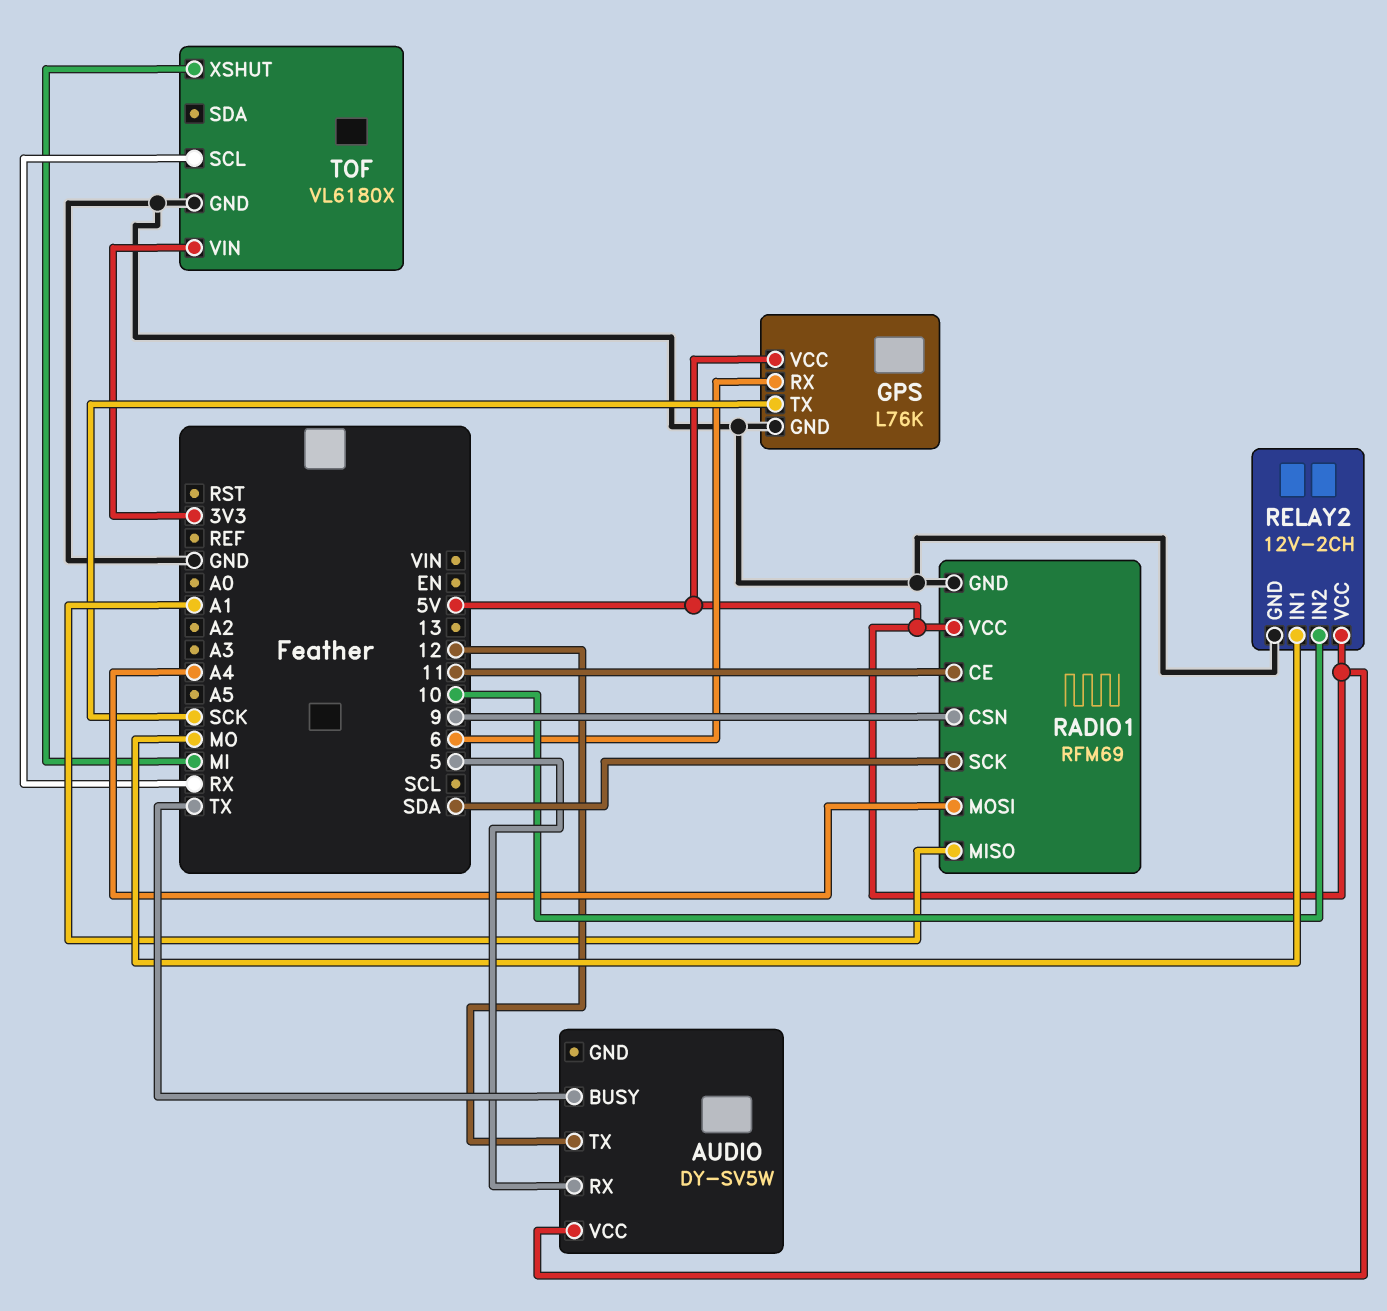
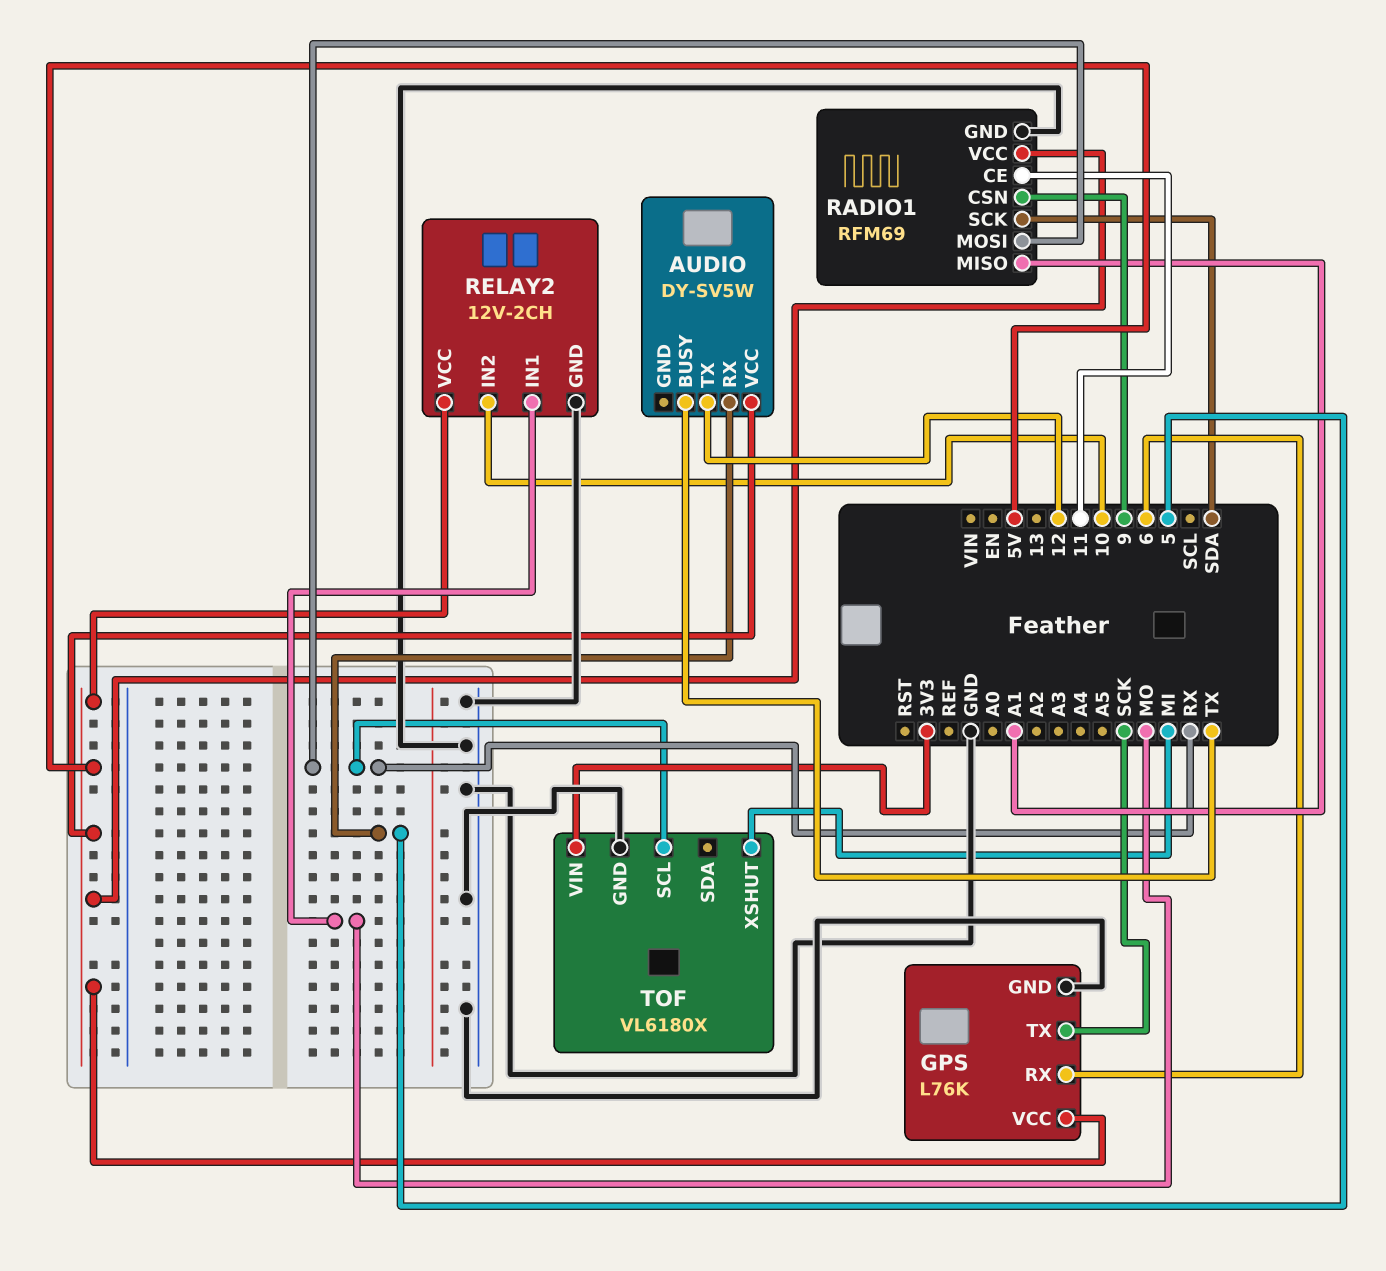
RADIO1 pin MOSI: A4 -> RX

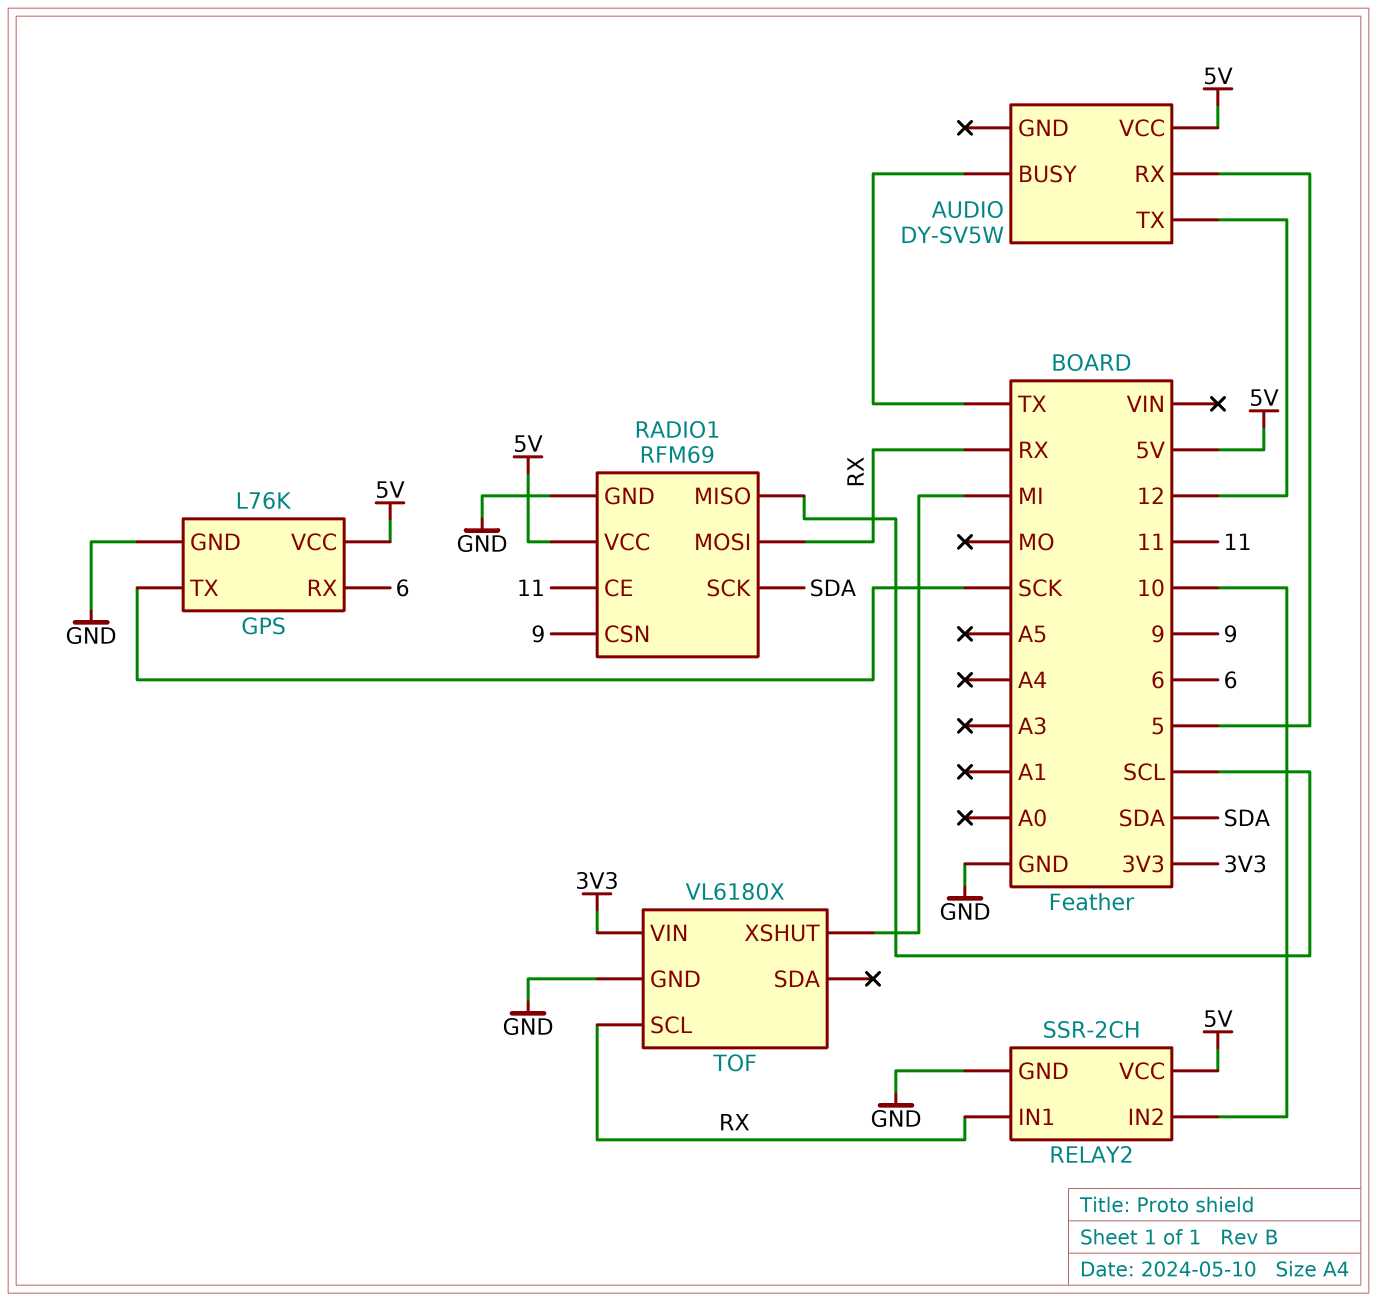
RADIO1 pin MISO: A1 -> SCL
RELAY2: 12V-2CH -> SSR-2CH
RELAY2 pin IN1: MO -> RX

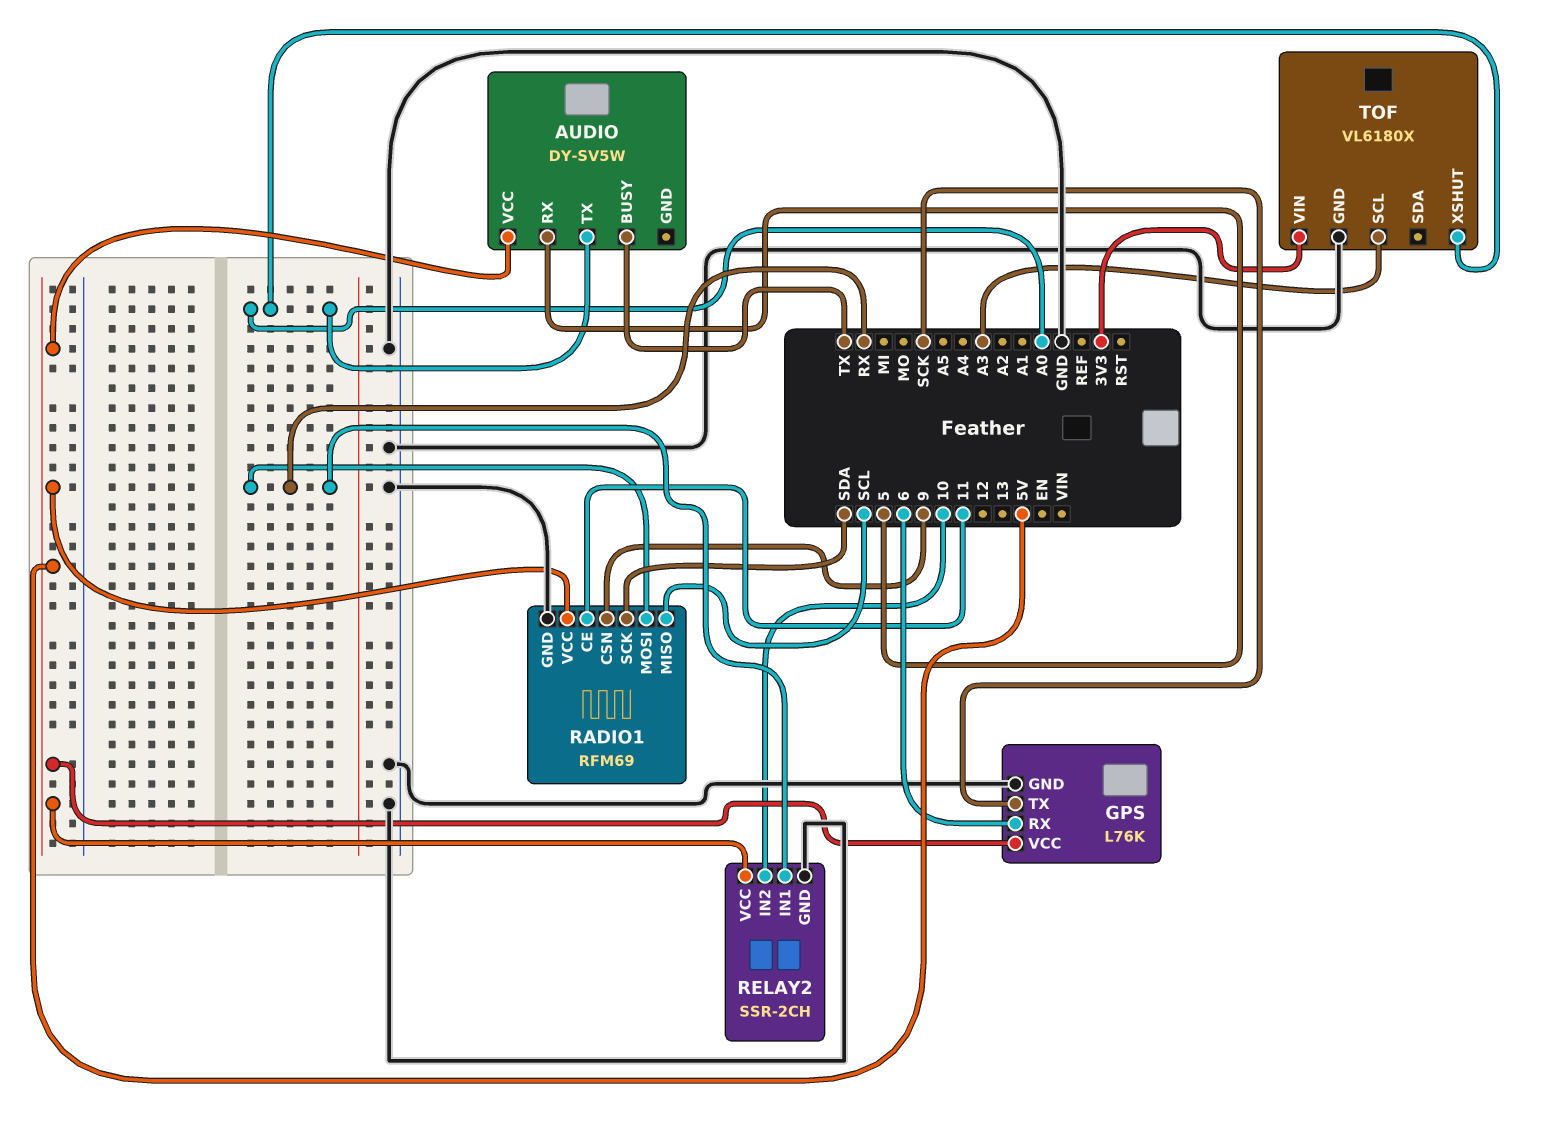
AUDIO pin TX: 12 -> A0
TOF pin SCL: RX -> A3
TOF pin XSHUT: MI -> A0

